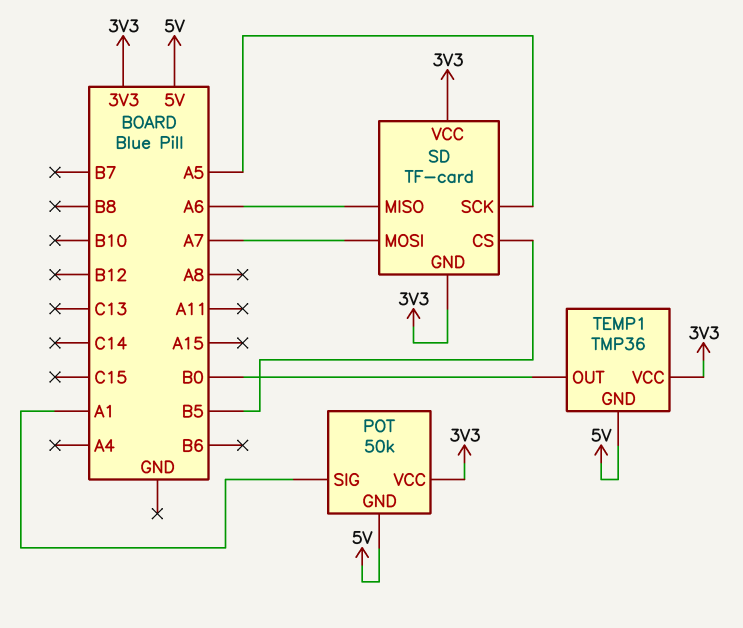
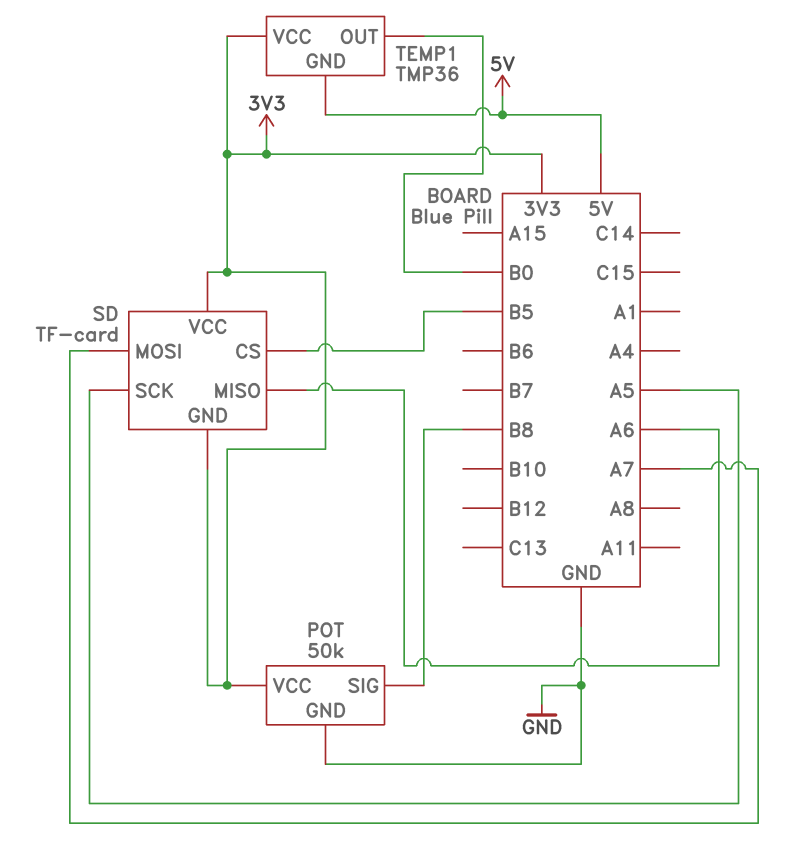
POT pin GND: 5V -> GND
POT pin SIG: A1 -> B8

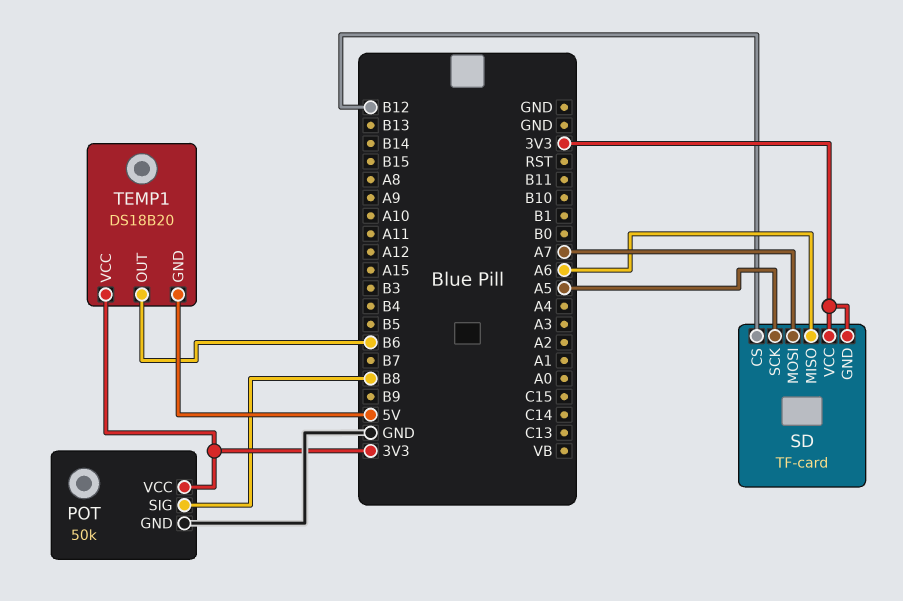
SD pin CS: B5 -> B12
TEMP1: TMP36 -> DS18B20
TEMP1 pin OUT: B0 -> B6

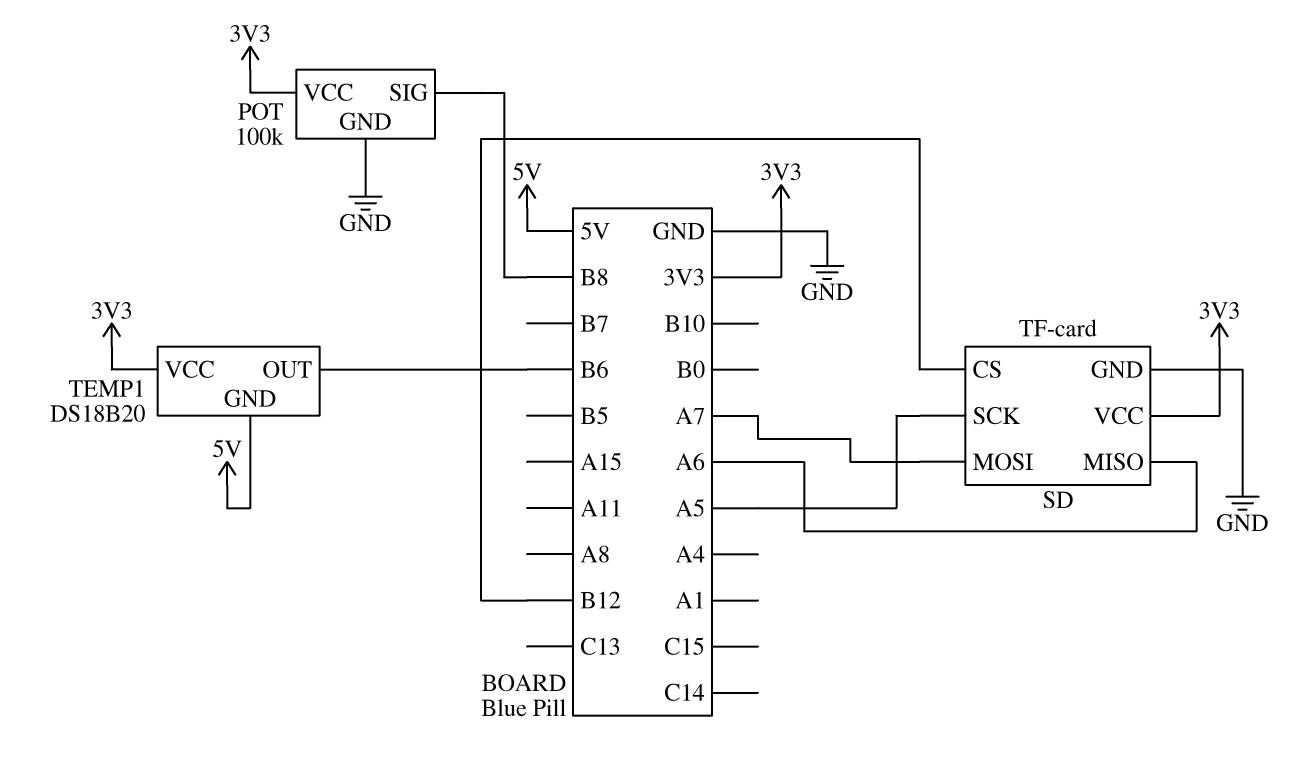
POT: 50k -> 100k
SD pin GND: 3V3 -> GND

